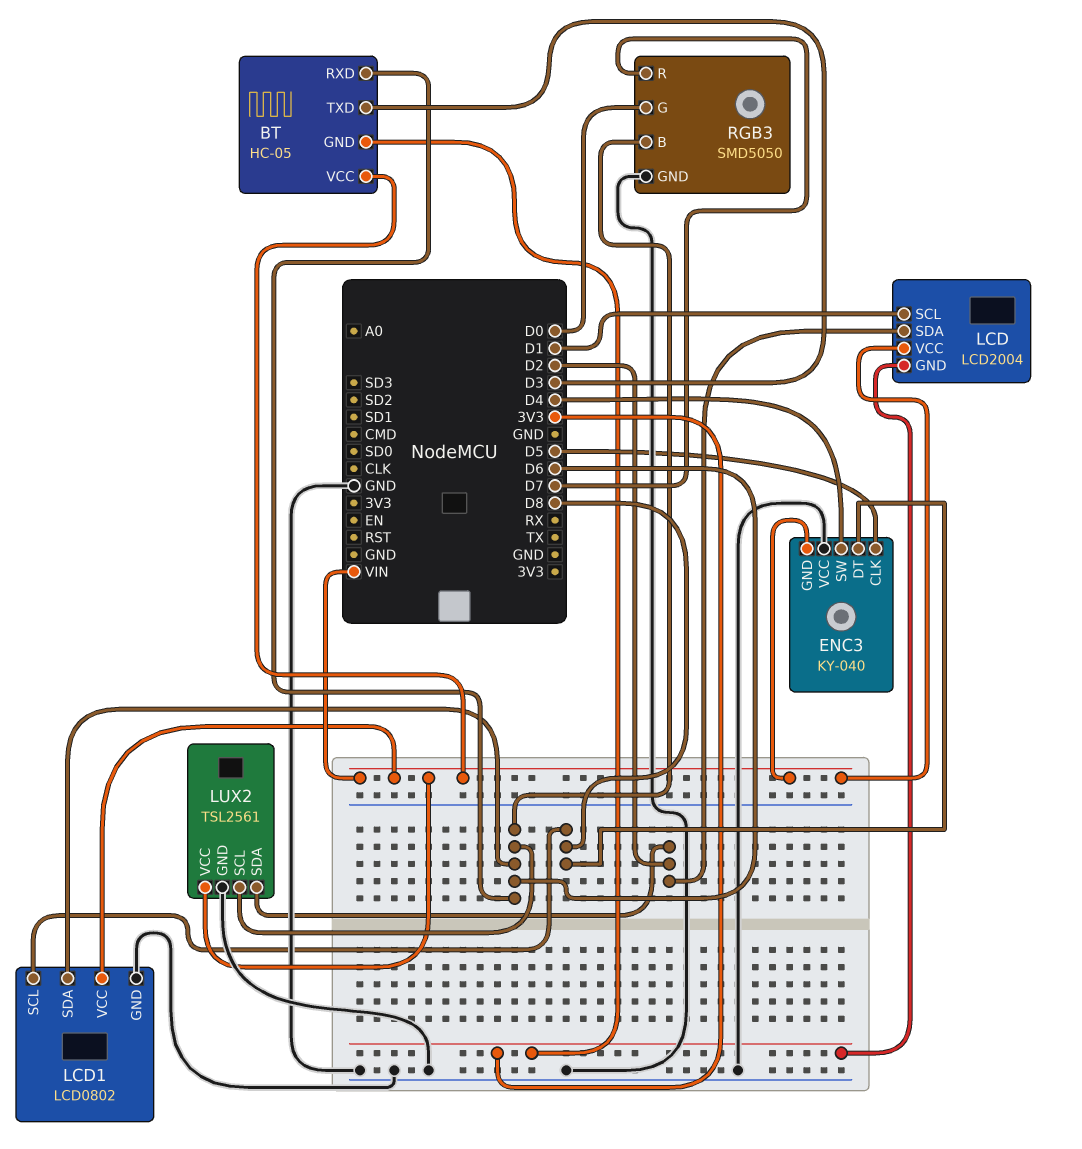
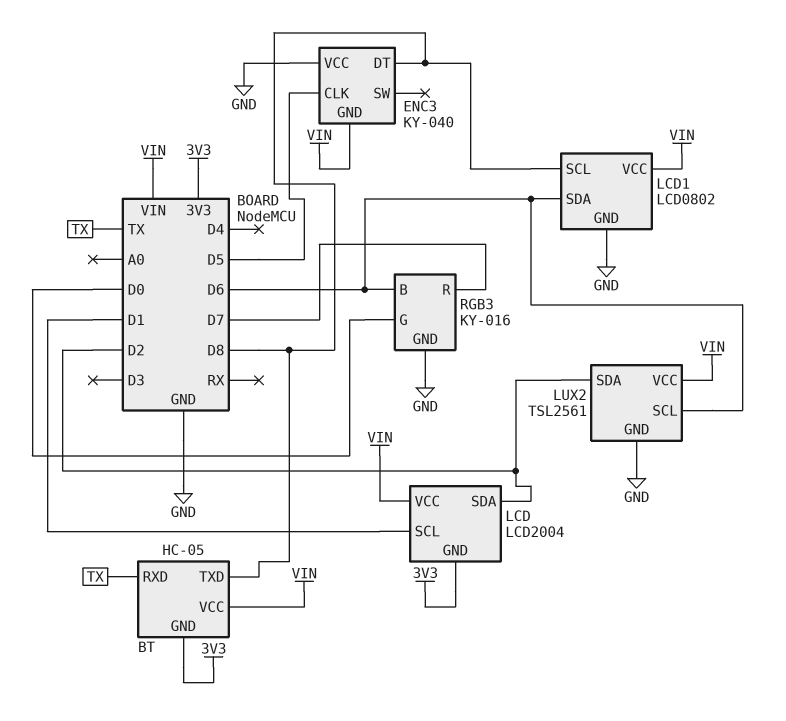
BT pin RXD: D6 -> TX
BT pin TXD: D3 -> D8
ENC3 pin SW: D4 -> none
RGB3: SMD5050 -> KY-016

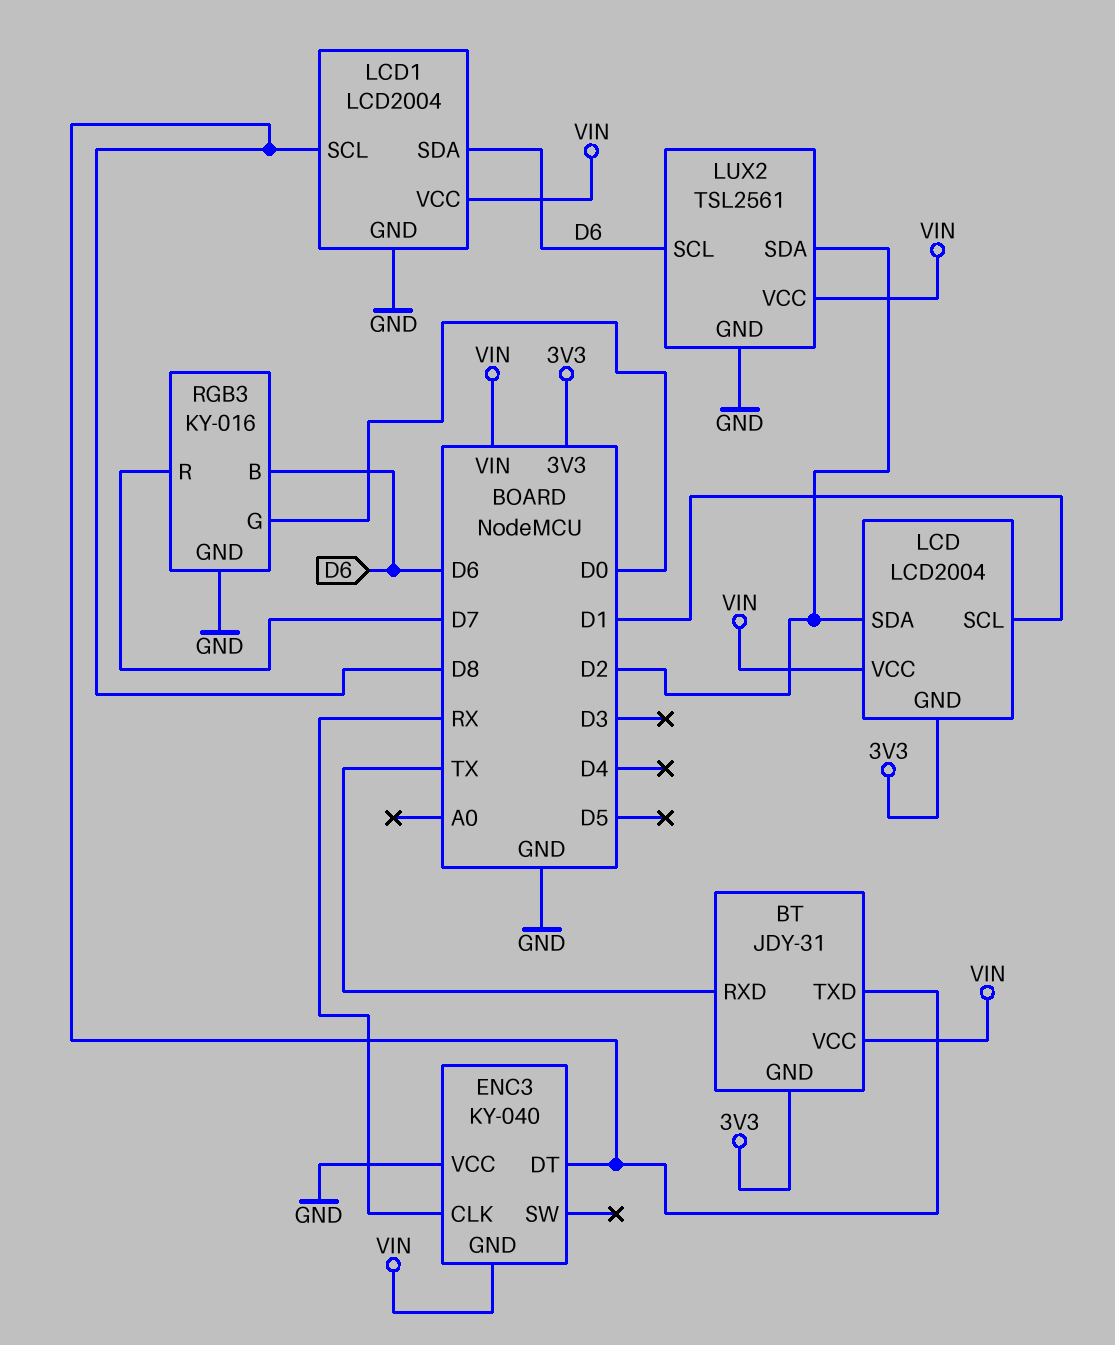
BT: HC-05 -> JDY-31
ENC3 pin CLK: D5 -> RX
LCD1: LCD0802 -> LCD2004

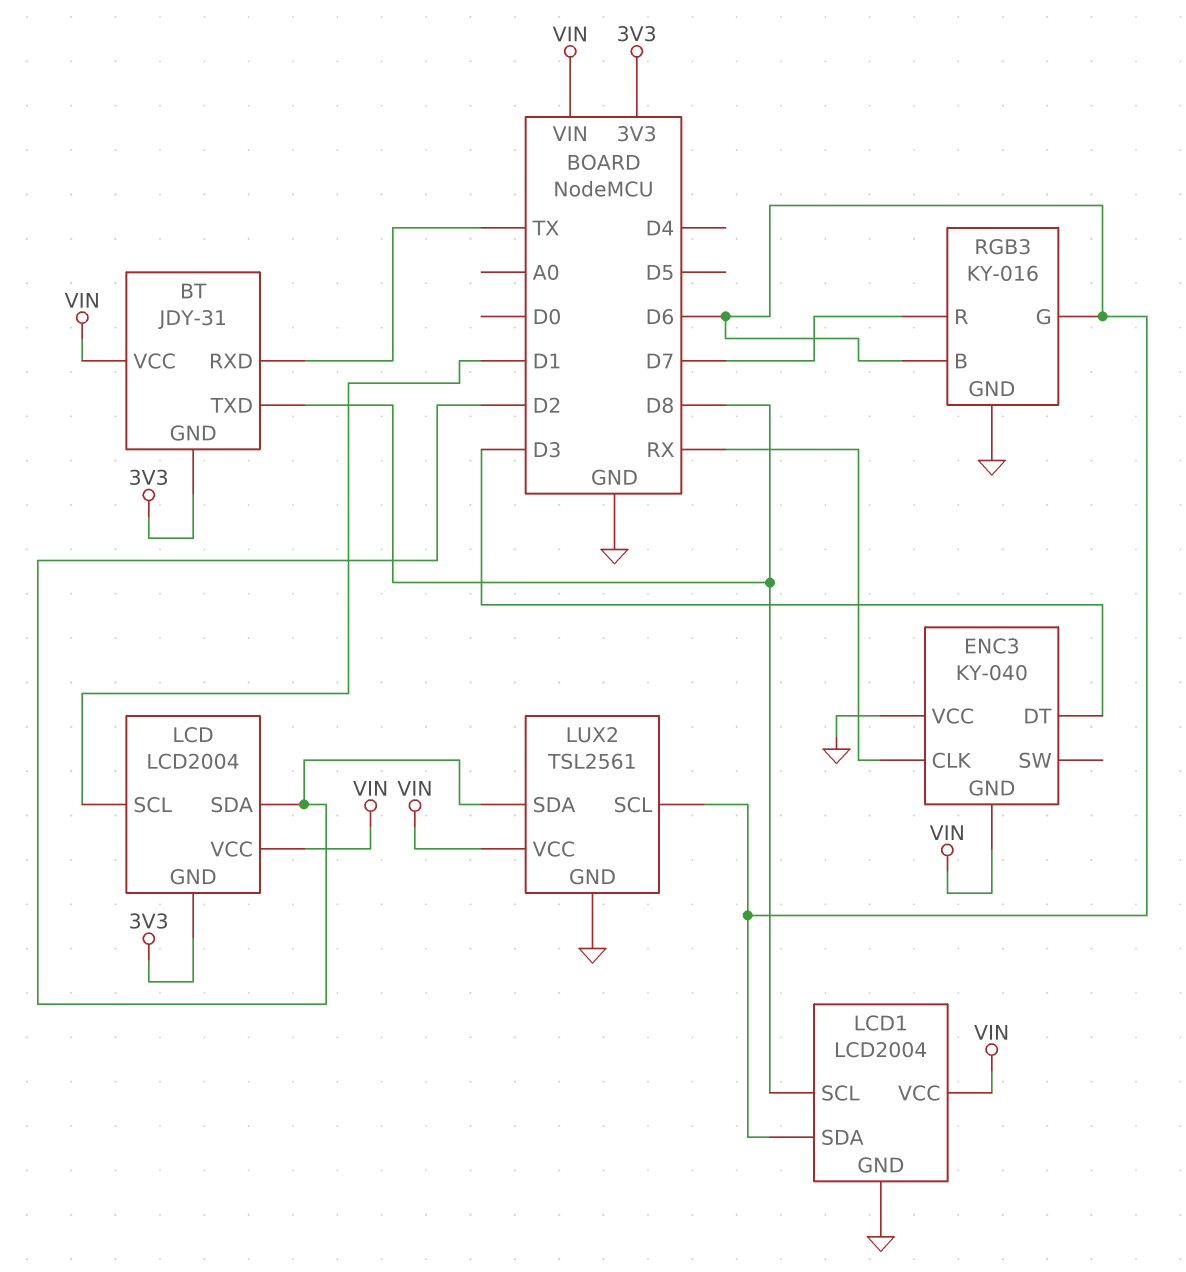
ENC3 pin DT: D8 -> D3
RGB3 pin G: D0 -> D6

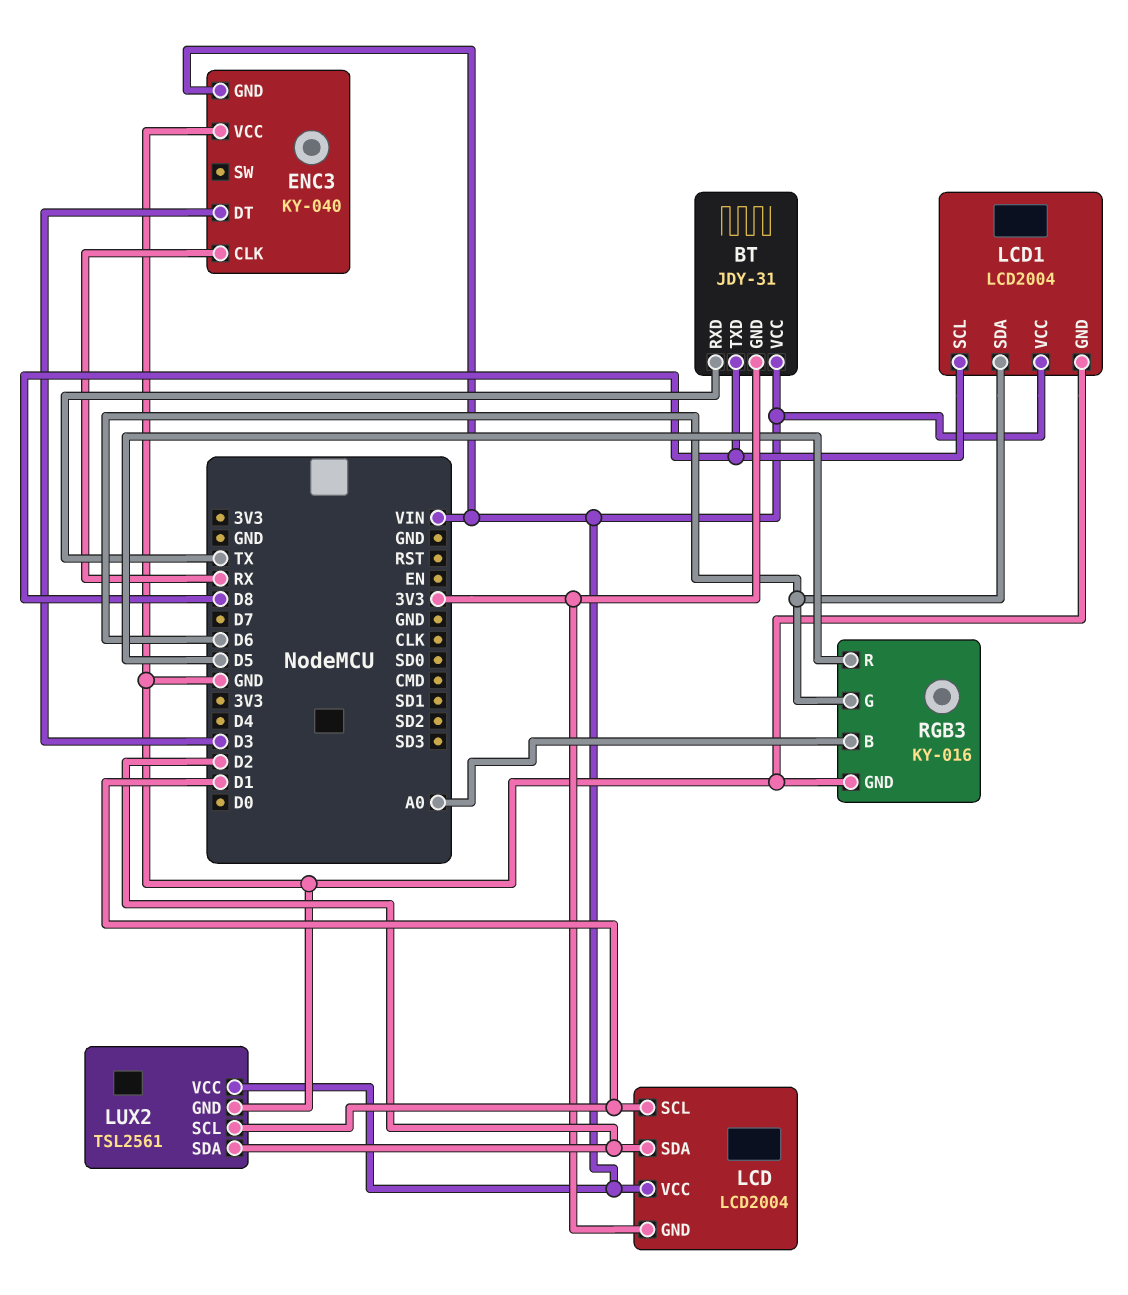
LUX2 pin SCL: D6 -> D1
RGB3 pin B: D6 -> A0
RGB3 pin R: D7 -> D5

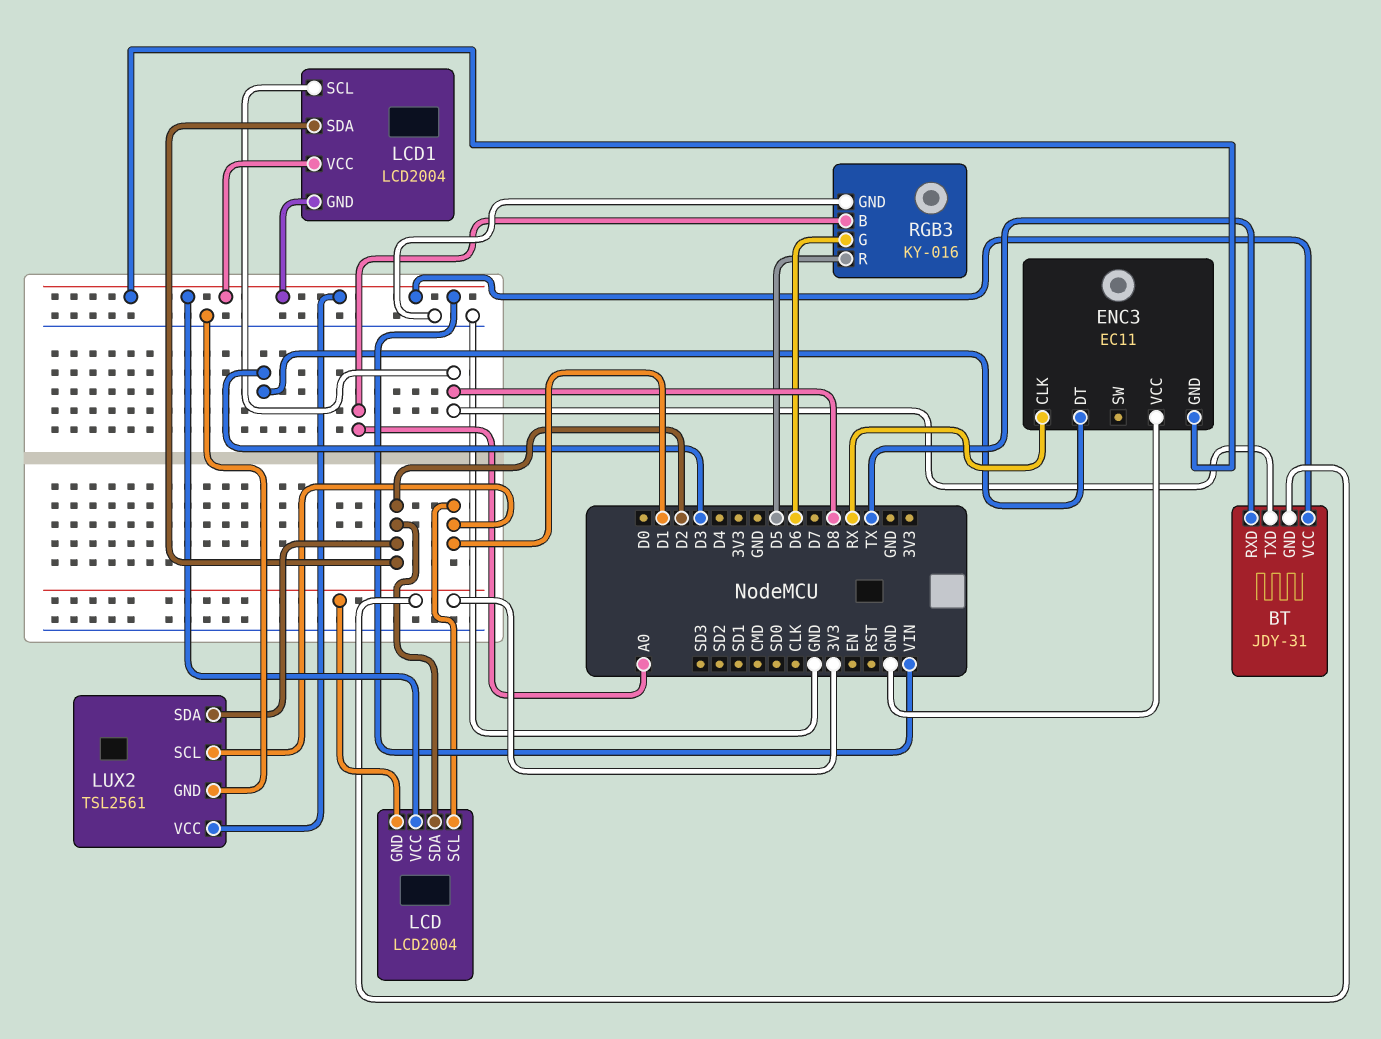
ENC3: KY-040 -> EC11
LCD1 pin GND: GND -> VIN
LCD1 pin SDA: D6 -> D2

